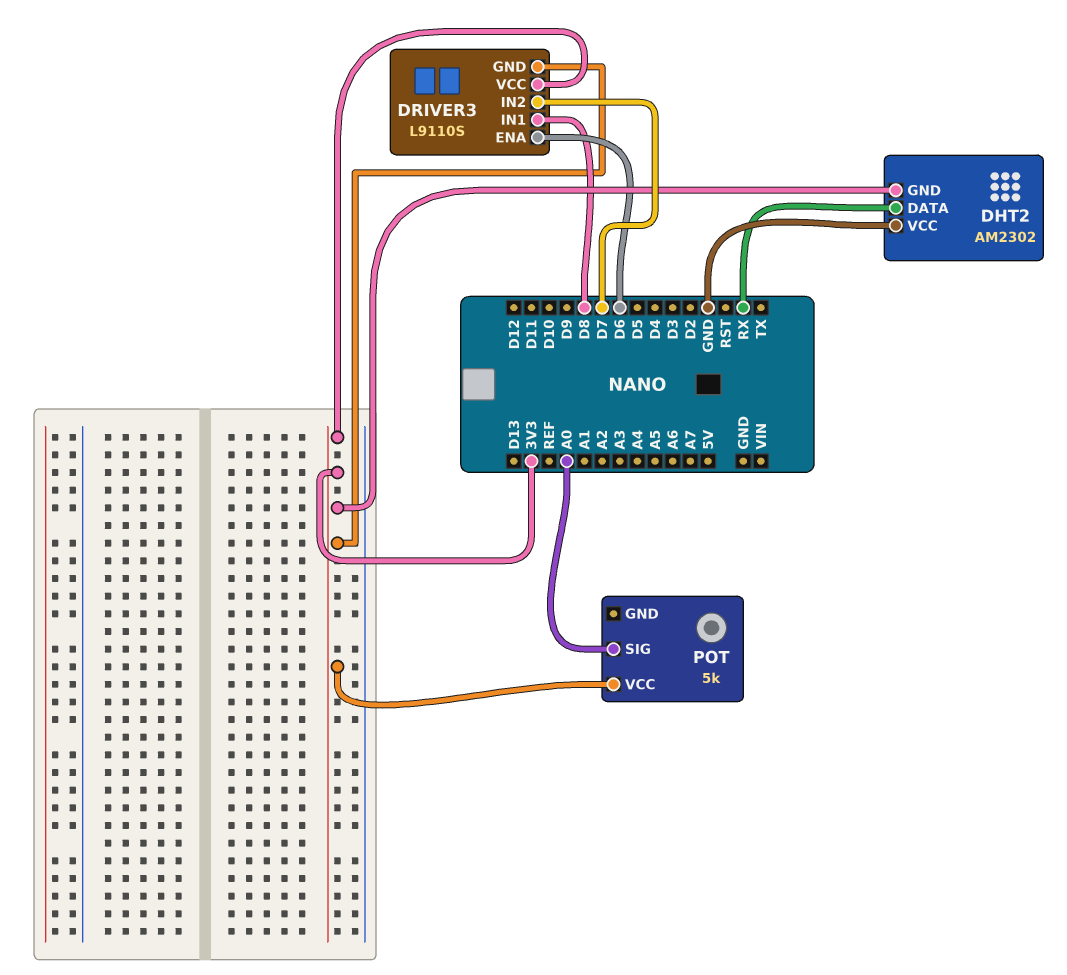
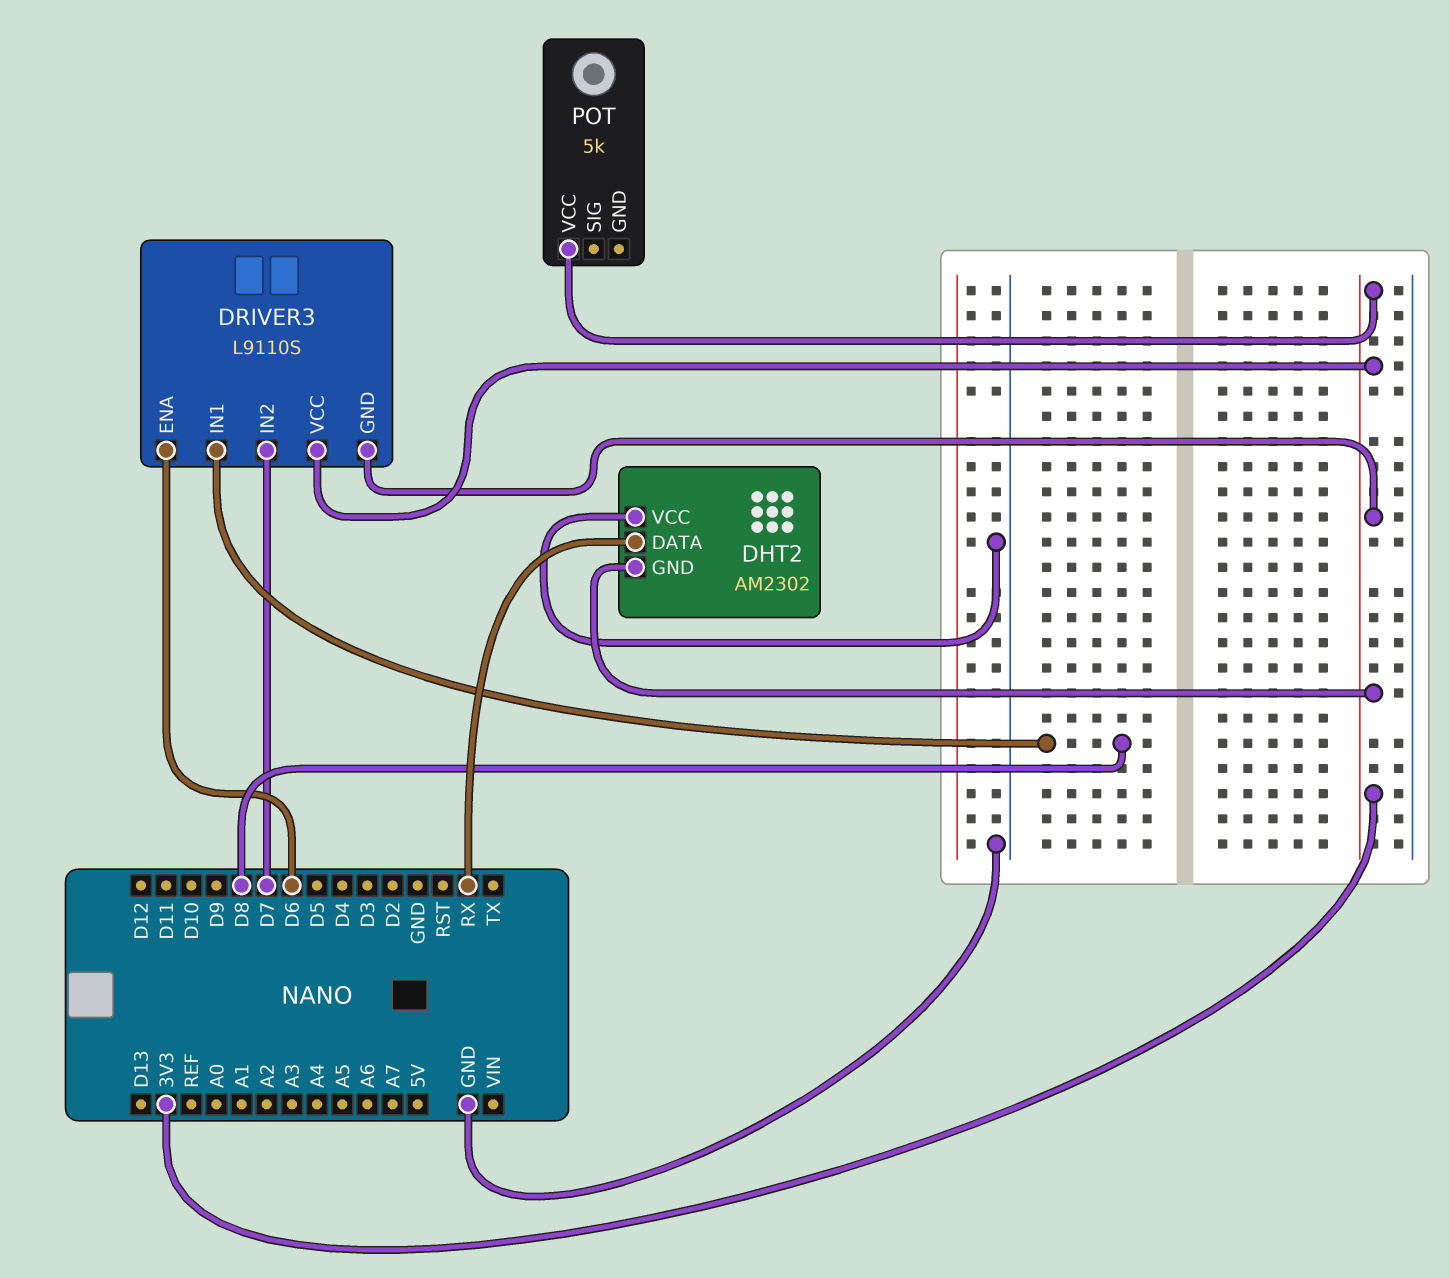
POT pin SIG: A0 -> none

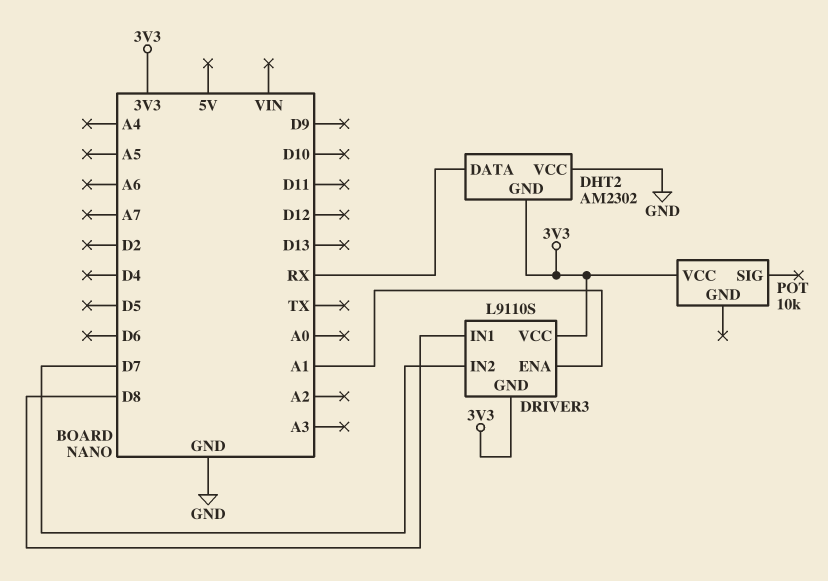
DRIVER3 pin ENA: D6 -> A1
POT: 5k -> 10k

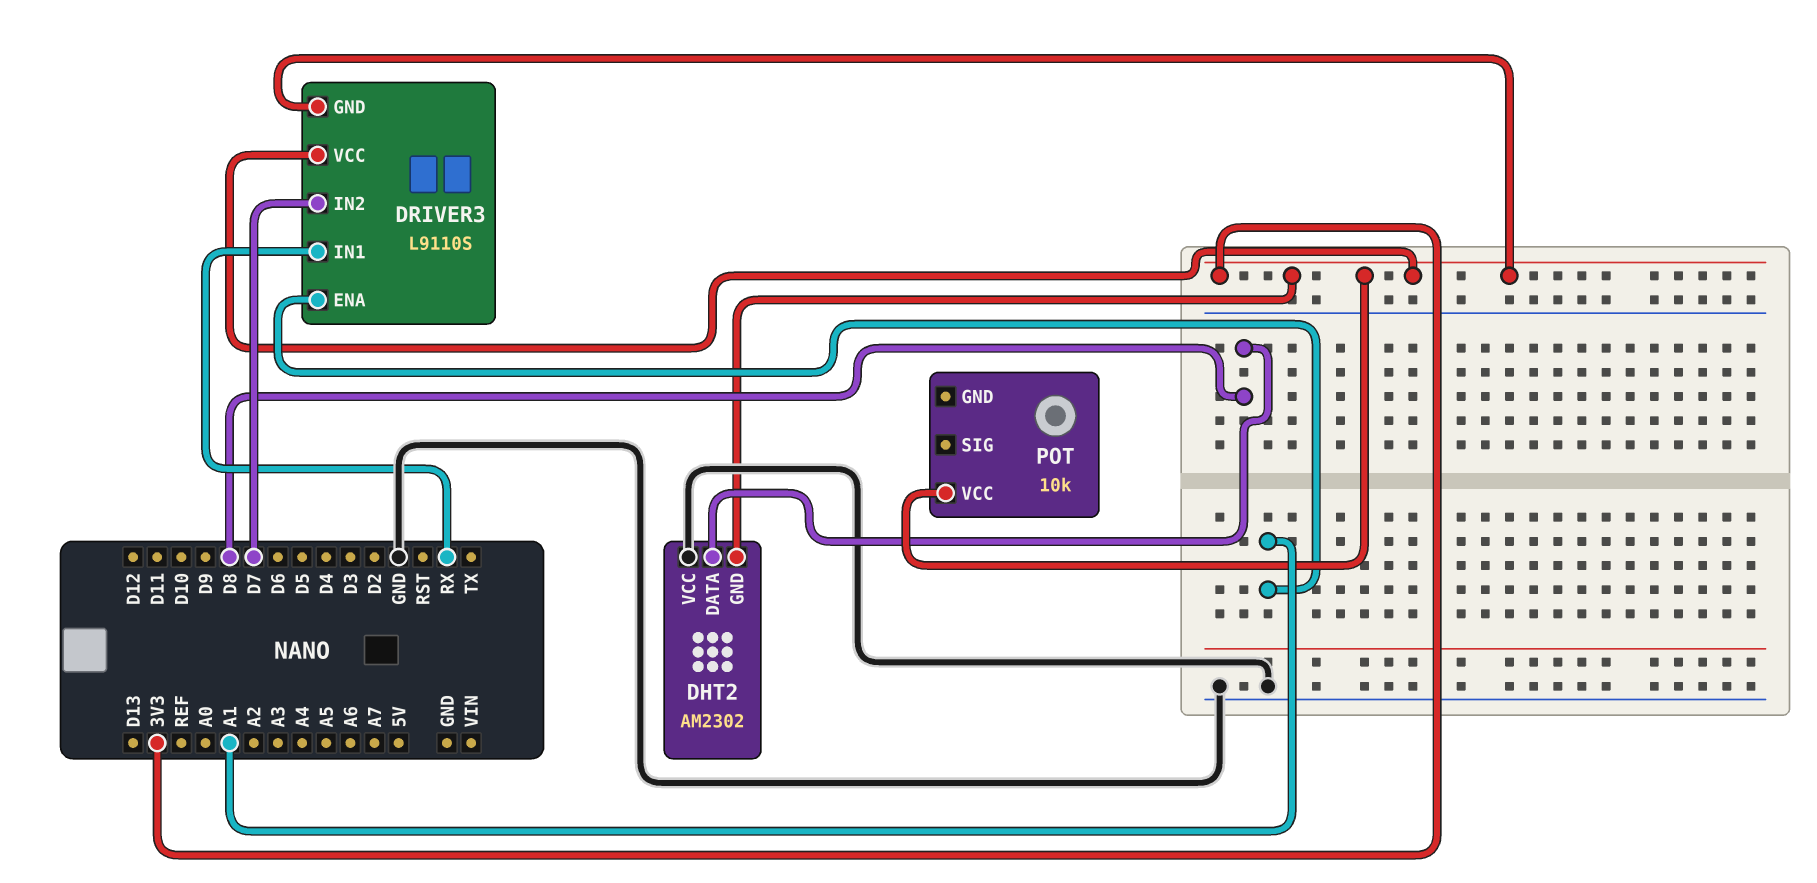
DHT2 pin DATA: RX -> D8
DRIVER3 pin IN1: D8 -> RX

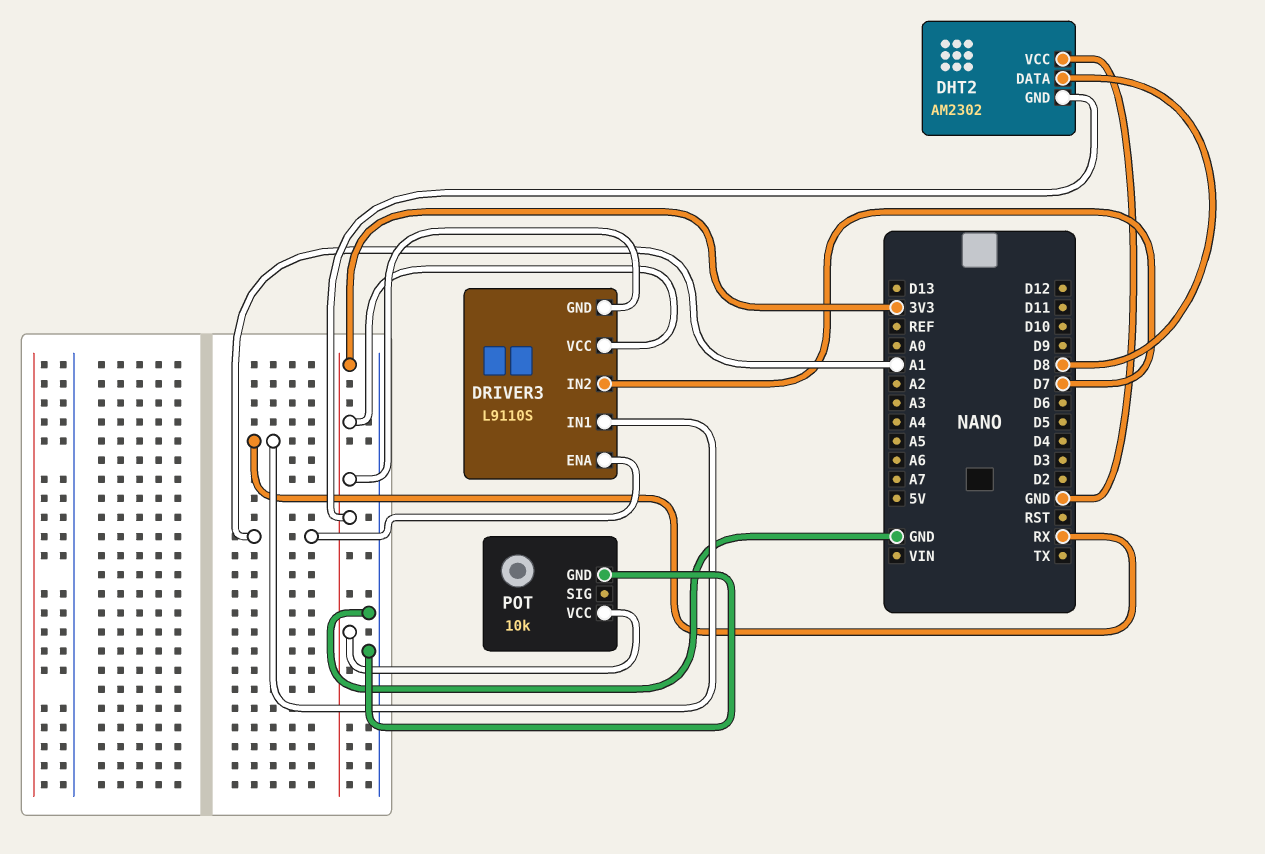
POT pin GND: none -> GND

